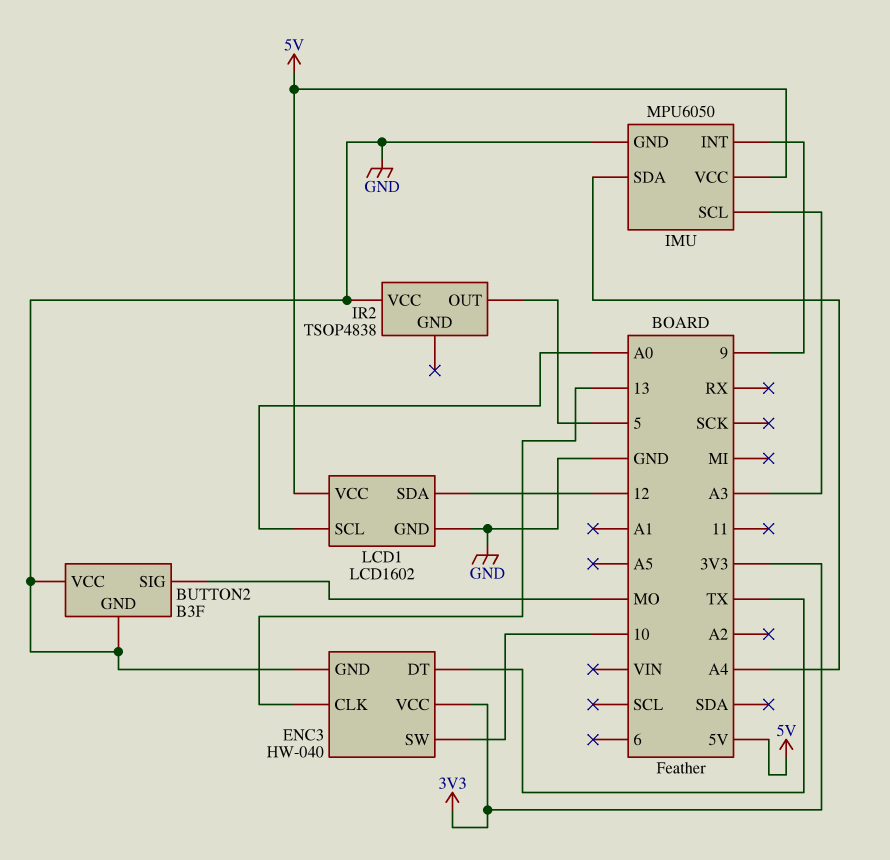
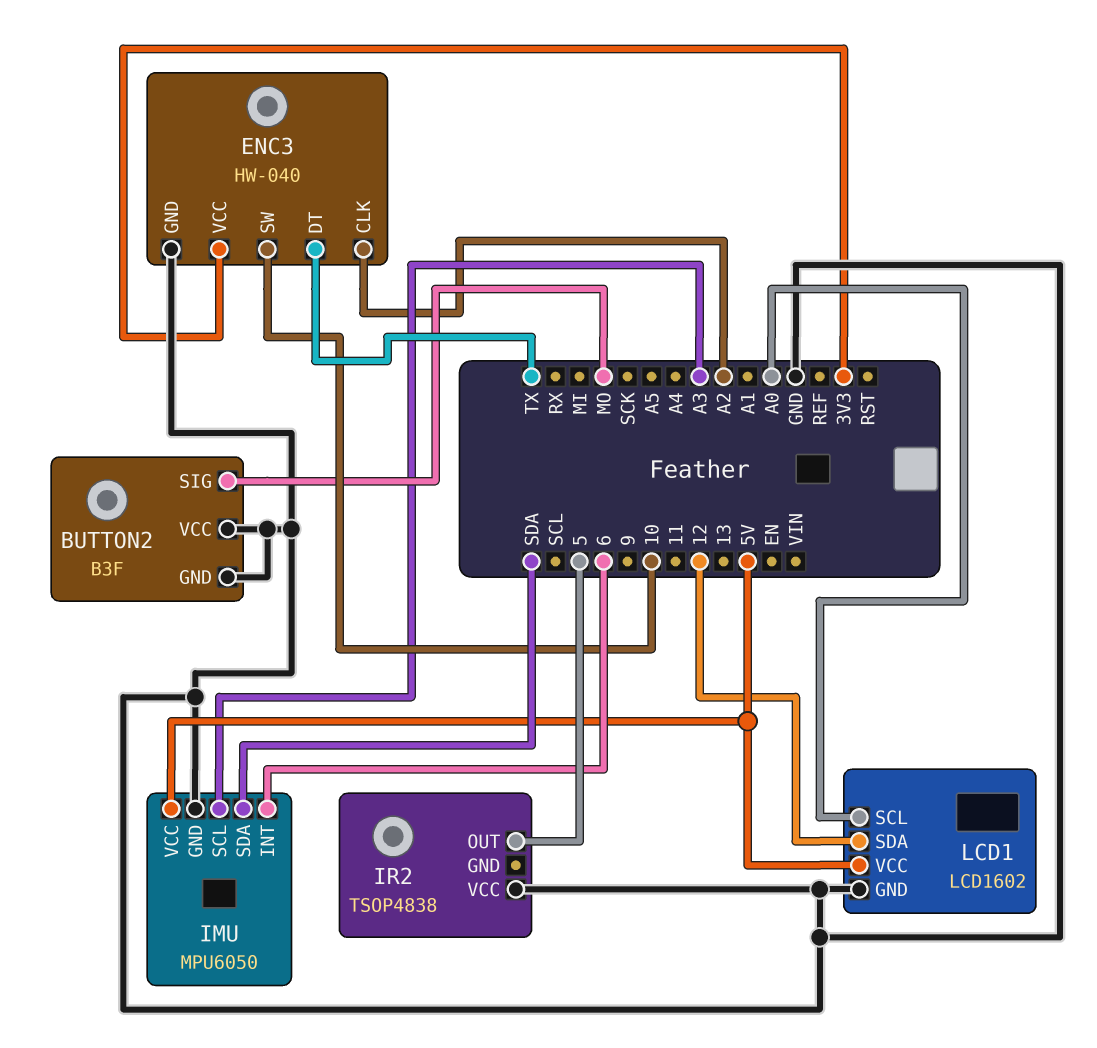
ENC3 pin CLK: 13 -> A2
IMU pin INT: 9 -> 6
IMU pin SDA: A4 -> SDA

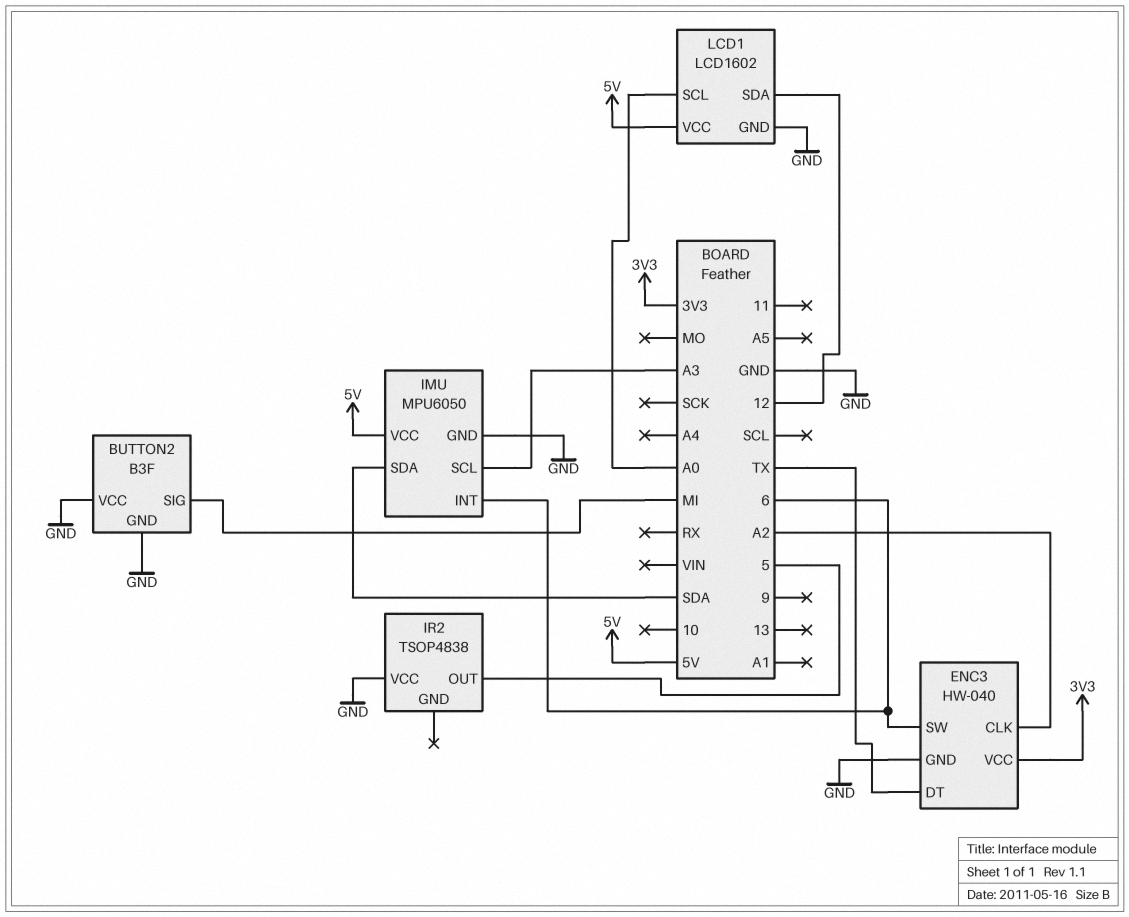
BUTTON2 pin SIG: MO -> MI
ENC3 pin SW: 10 -> 6

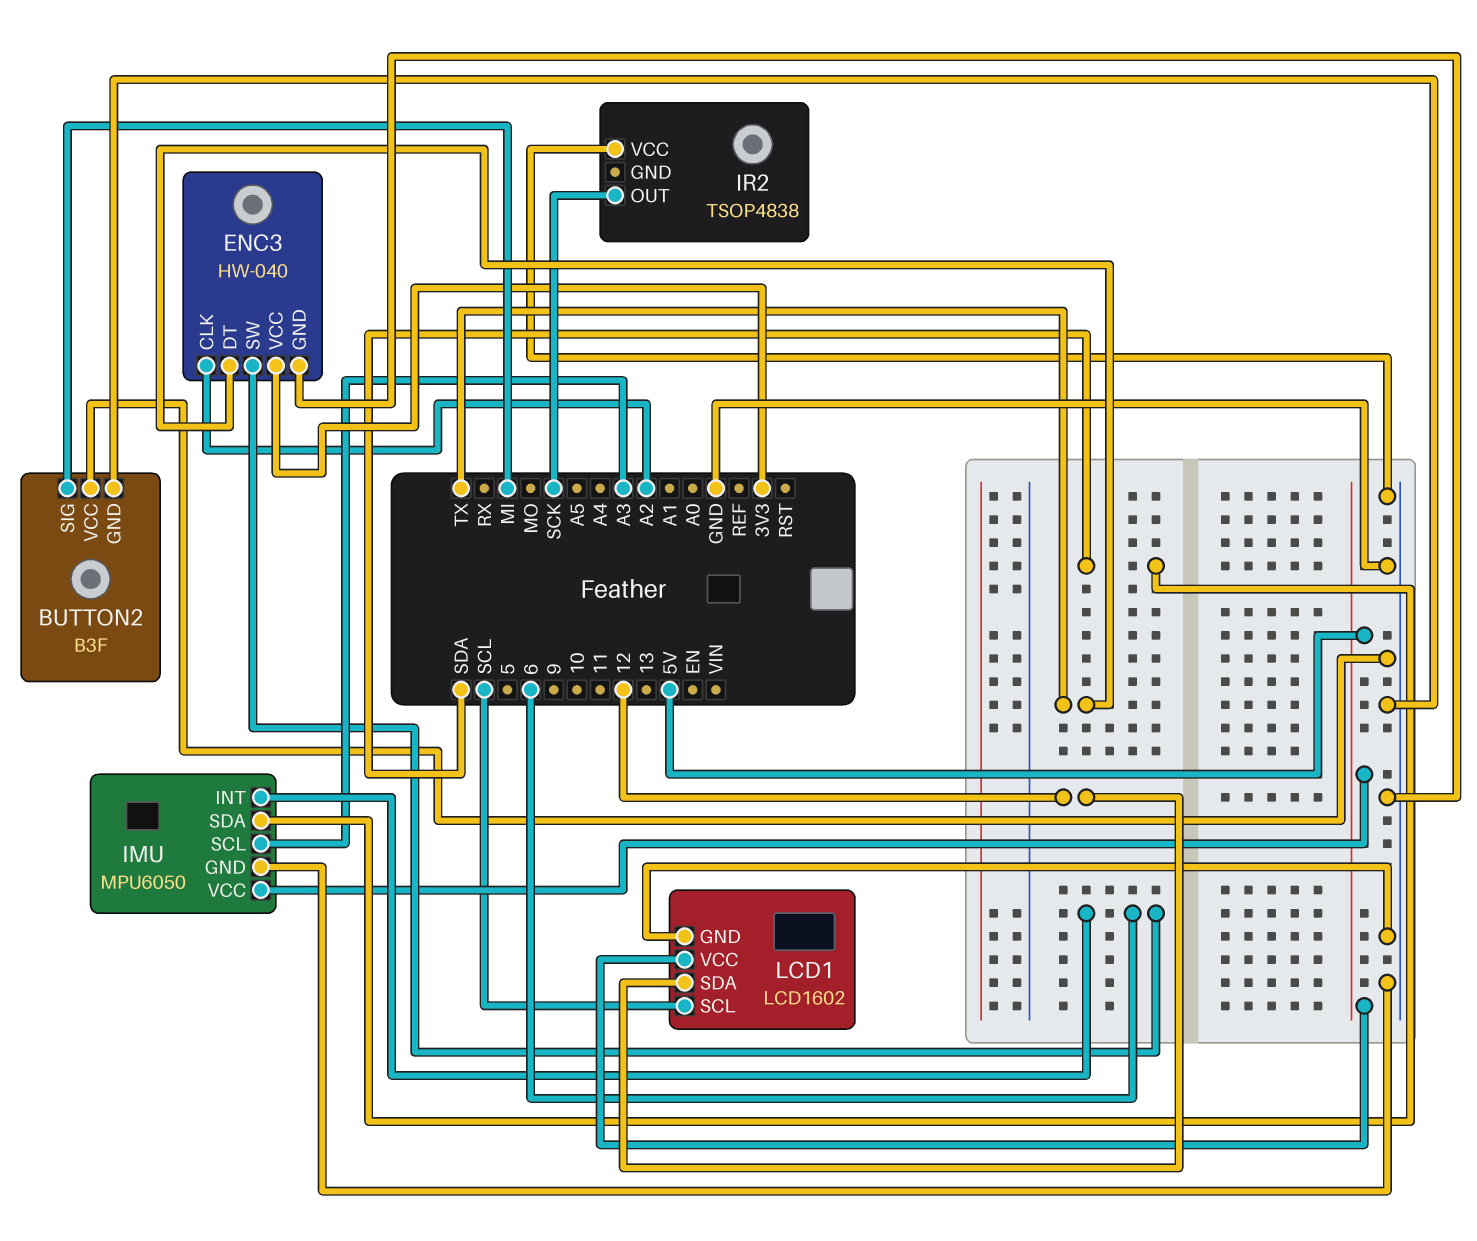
IR2 pin OUT: 5 -> SCK
LCD1 pin SCL: A0 -> SCL

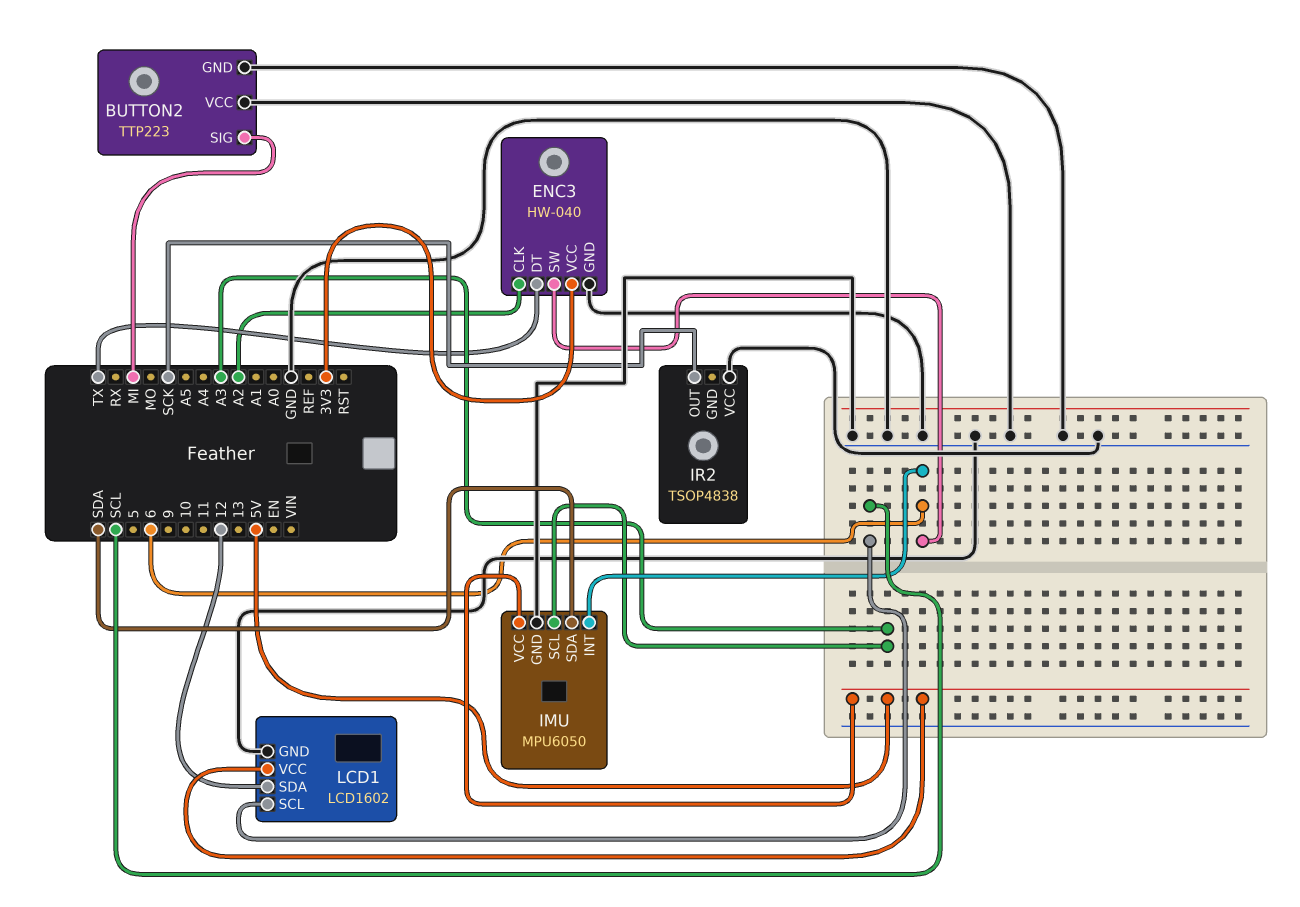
BUTTON2: B3F -> TTP223

